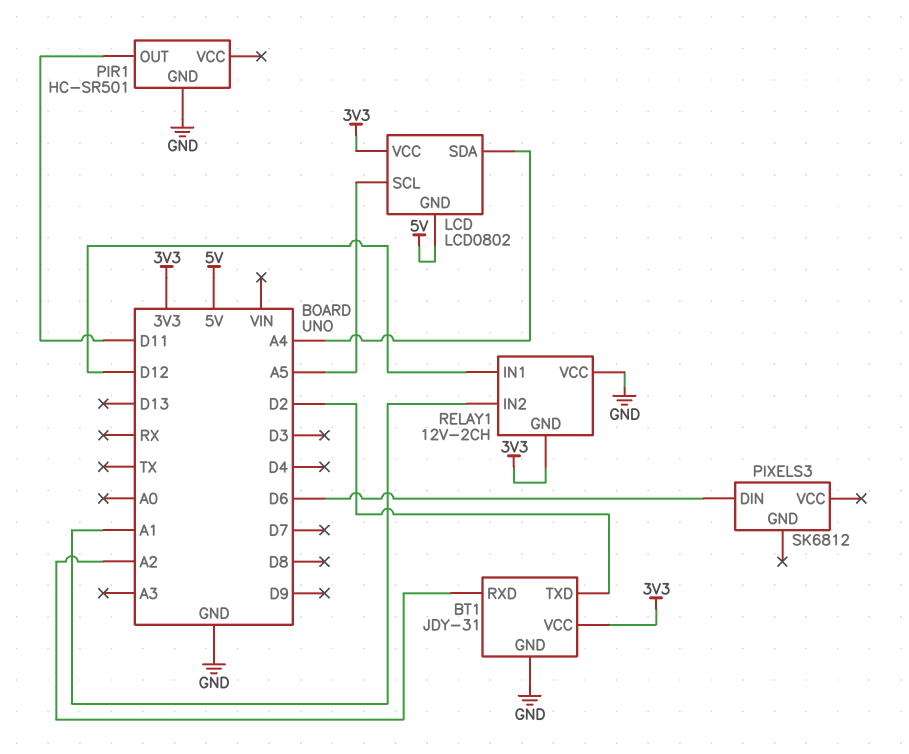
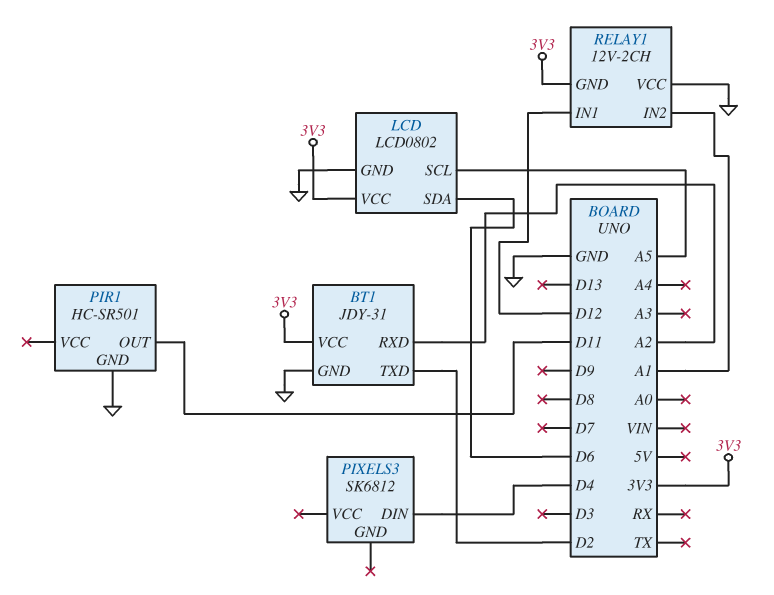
LCD pin GND: 5V -> GND
LCD pin SDA: A4 -> D6
PIXELS3 pin DIN: D6 -> D4

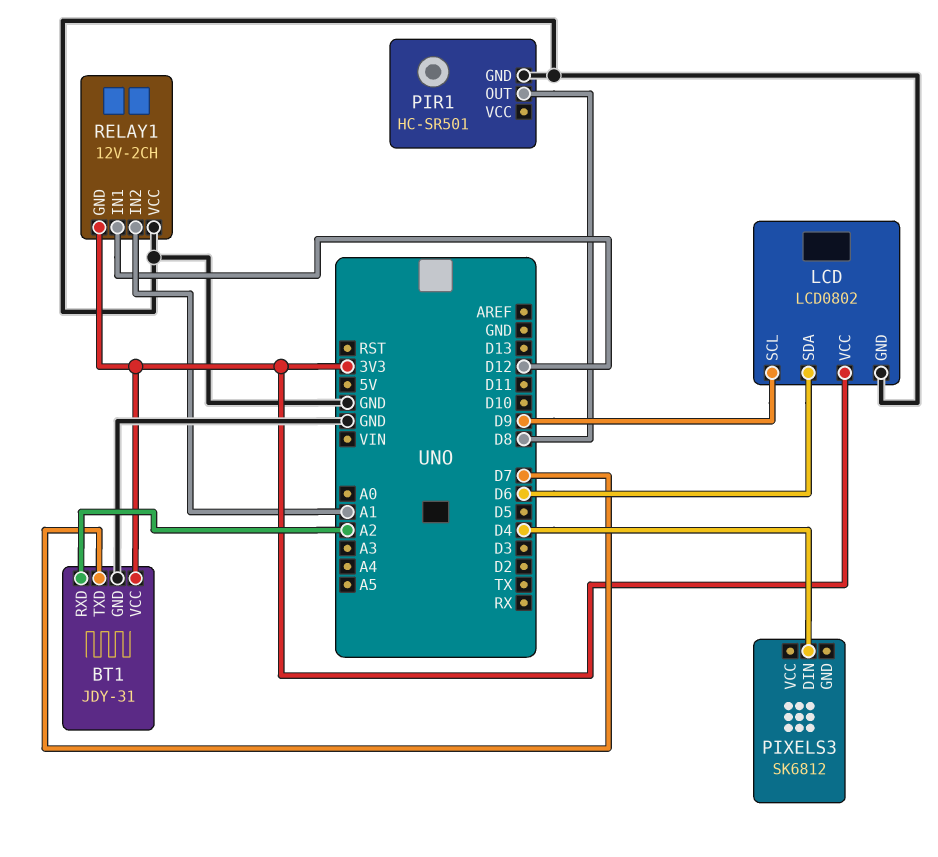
BT1 pin TXD: D2 -> D7
LCD pin SCL: A5 -> D9
PIR1 pin OUT: D11 -> D8

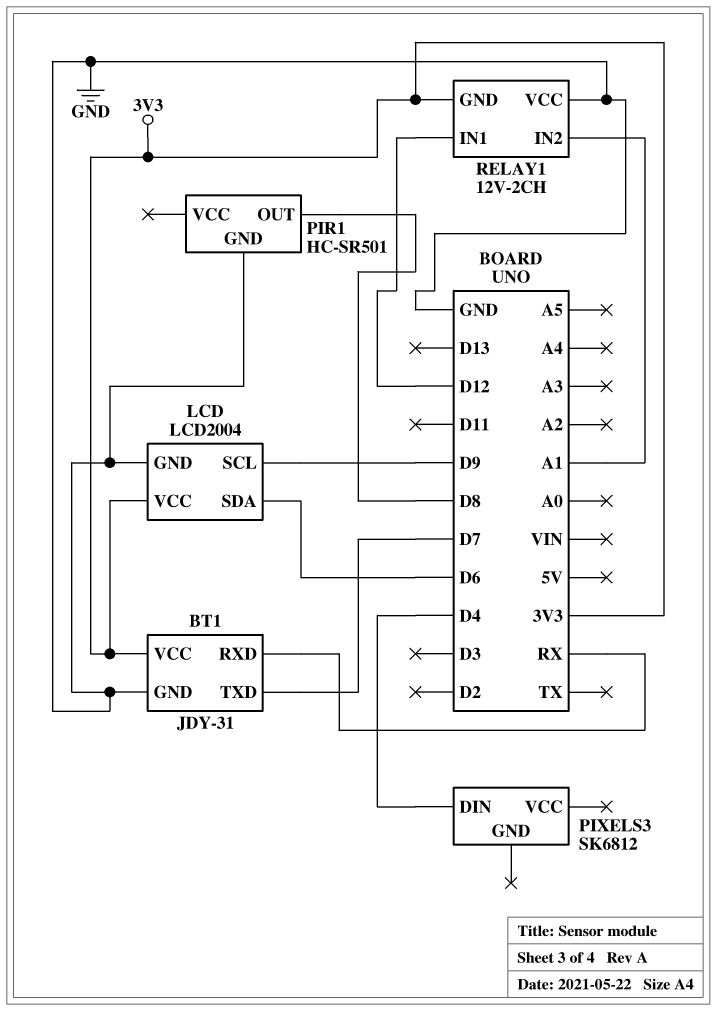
BT1 pin RXD: A2 -> RX
LCD: LCD0802 -> LCD2004

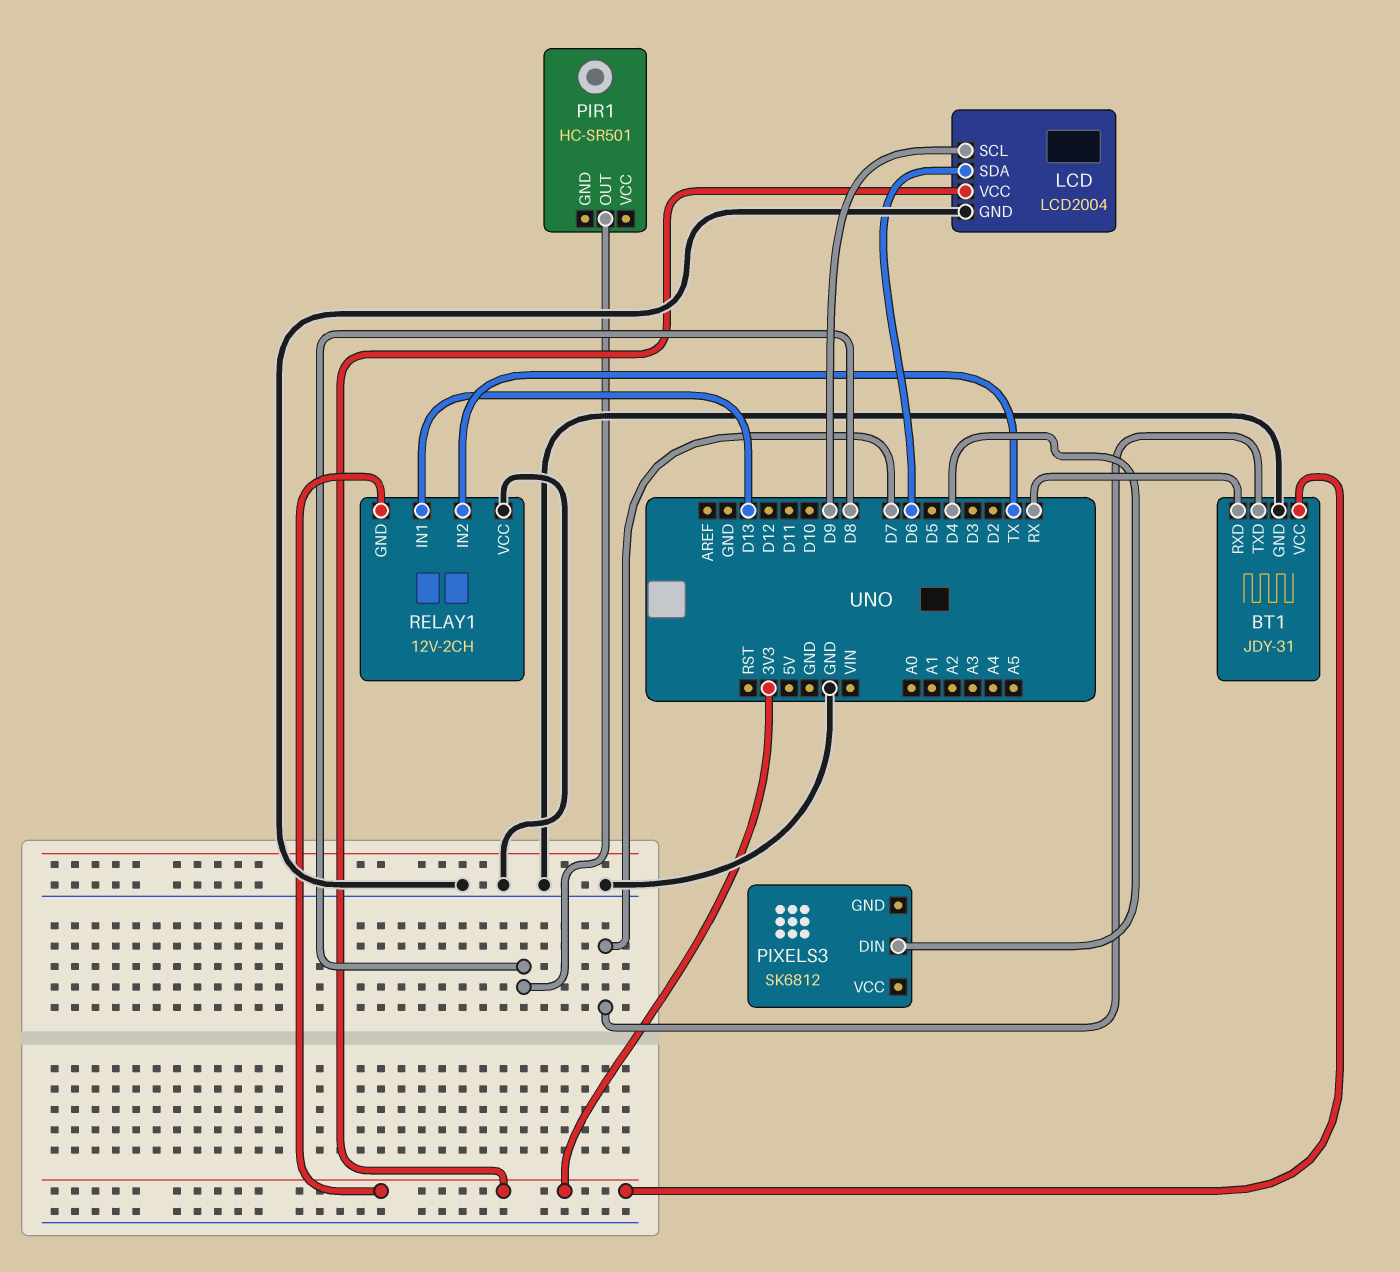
PIR1 pin GND: GND -> none
RELAY1 pin IN1: D12 -> D13
RELAY1 pin IN2: A1 -> TX

